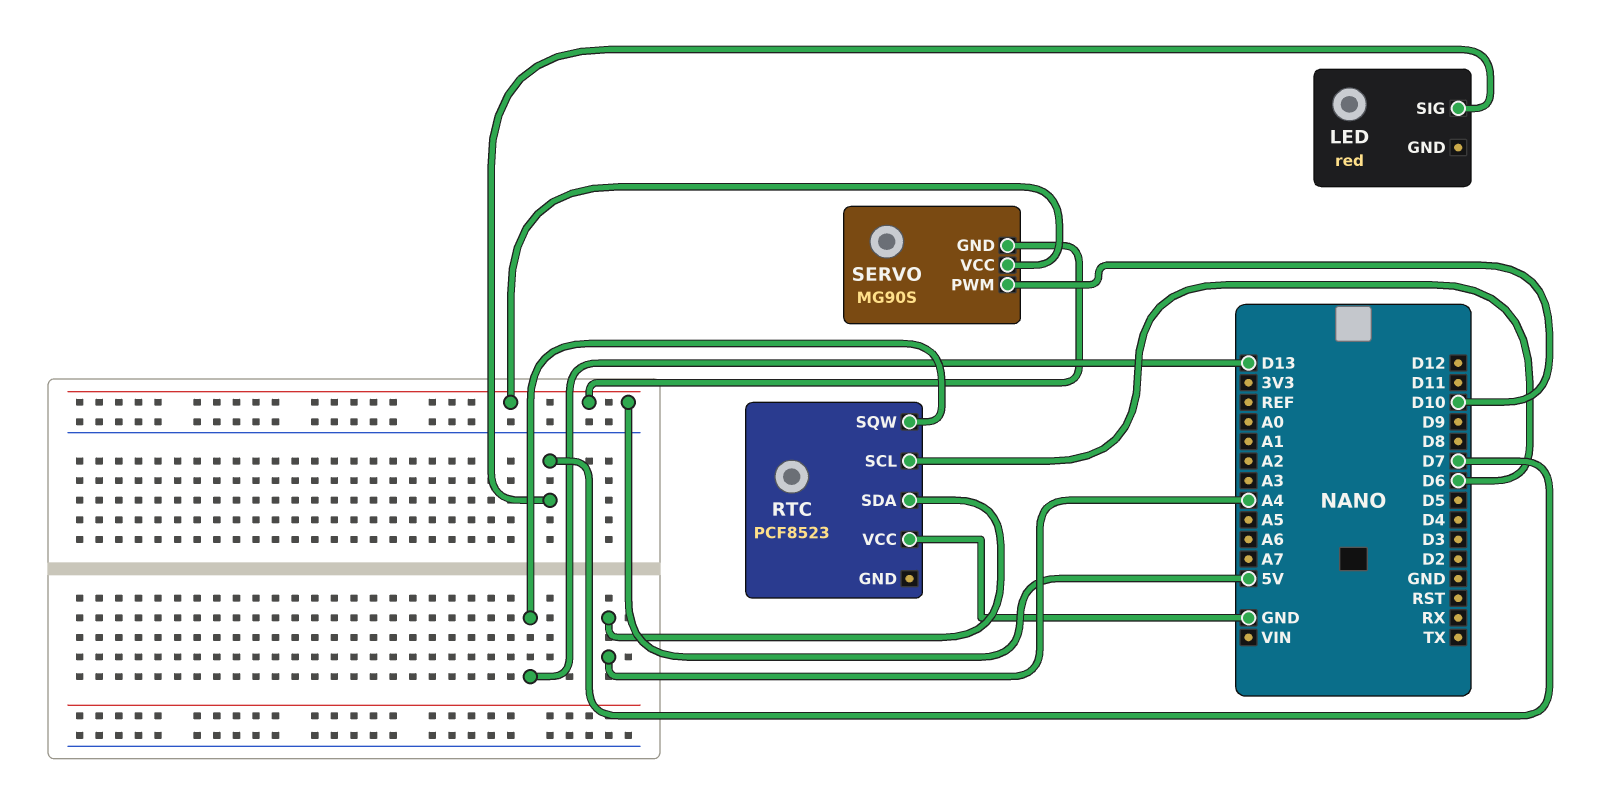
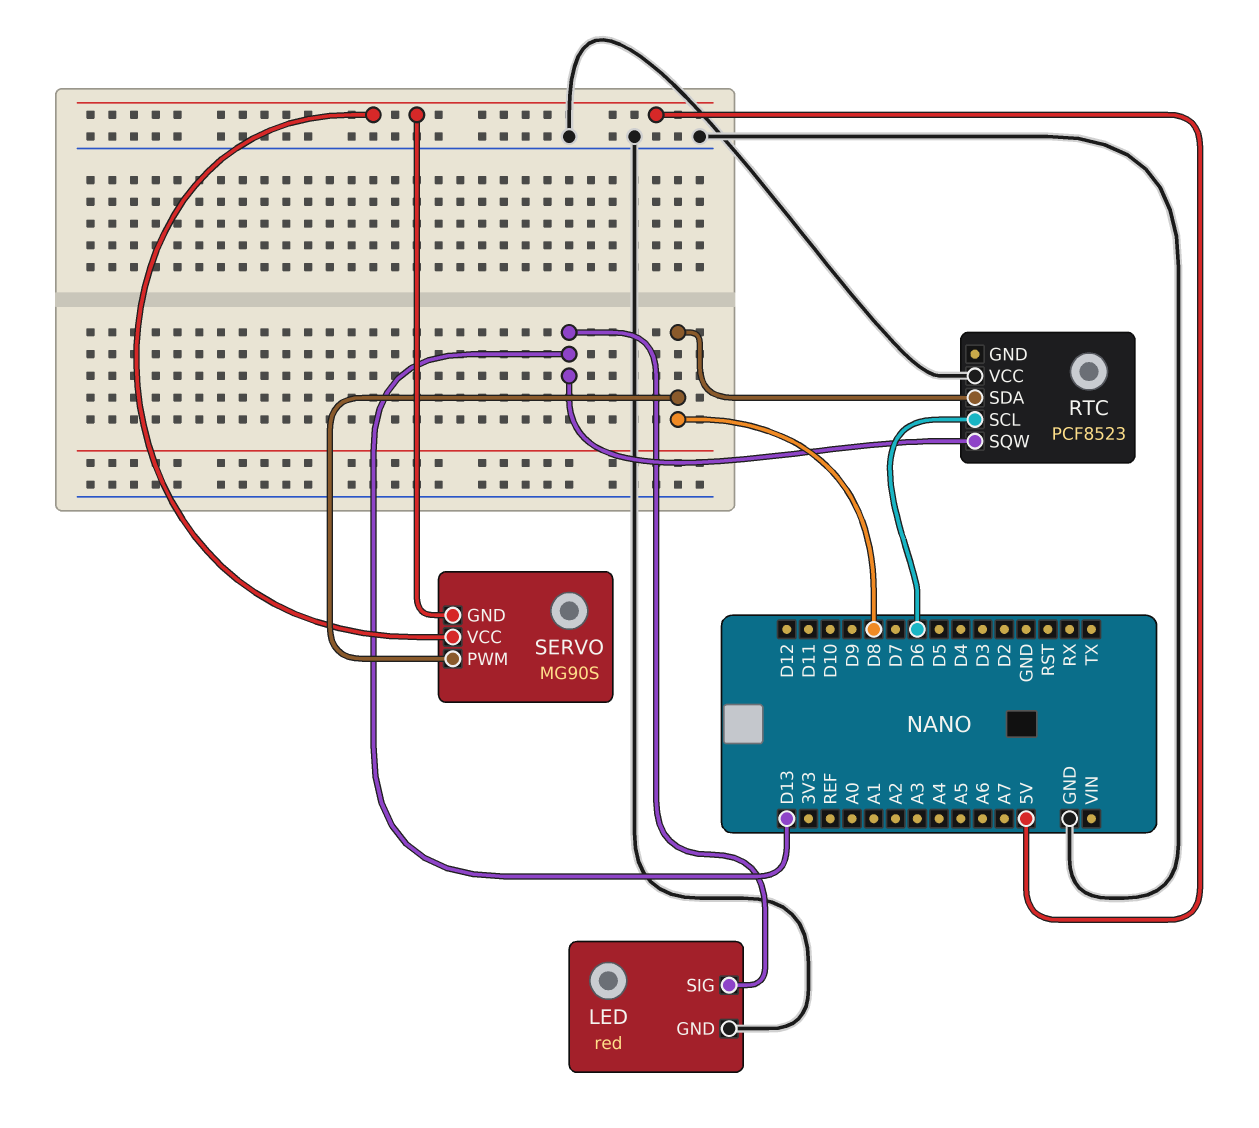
LED pin GND: none -> GND
LED pin SIG: D7 -> D13
RTC pin SDA: A4 -> D8
SERVO pin PWM: D10 -> D8

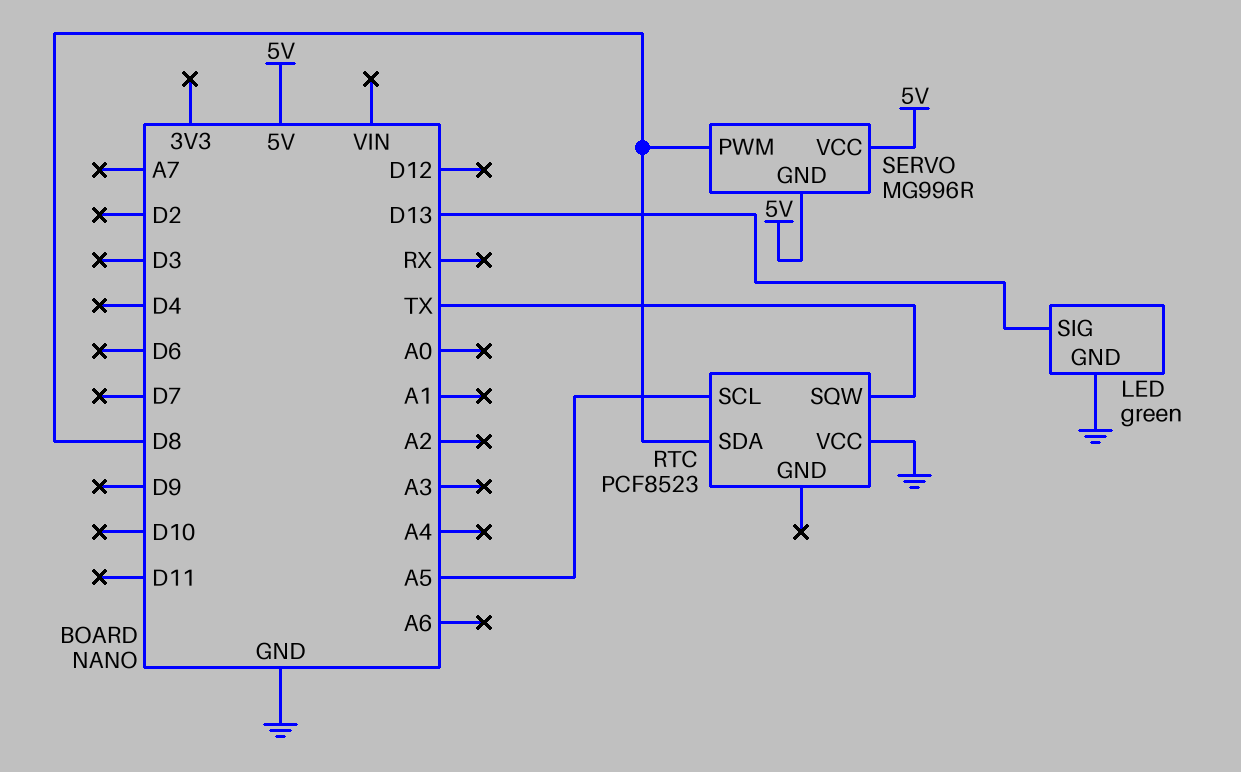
LED: red -> green
RTC pin SCL: D6 -> A5
RTC pin SQW: D13 -> TX
SERVO: MG90S -> MG996R

